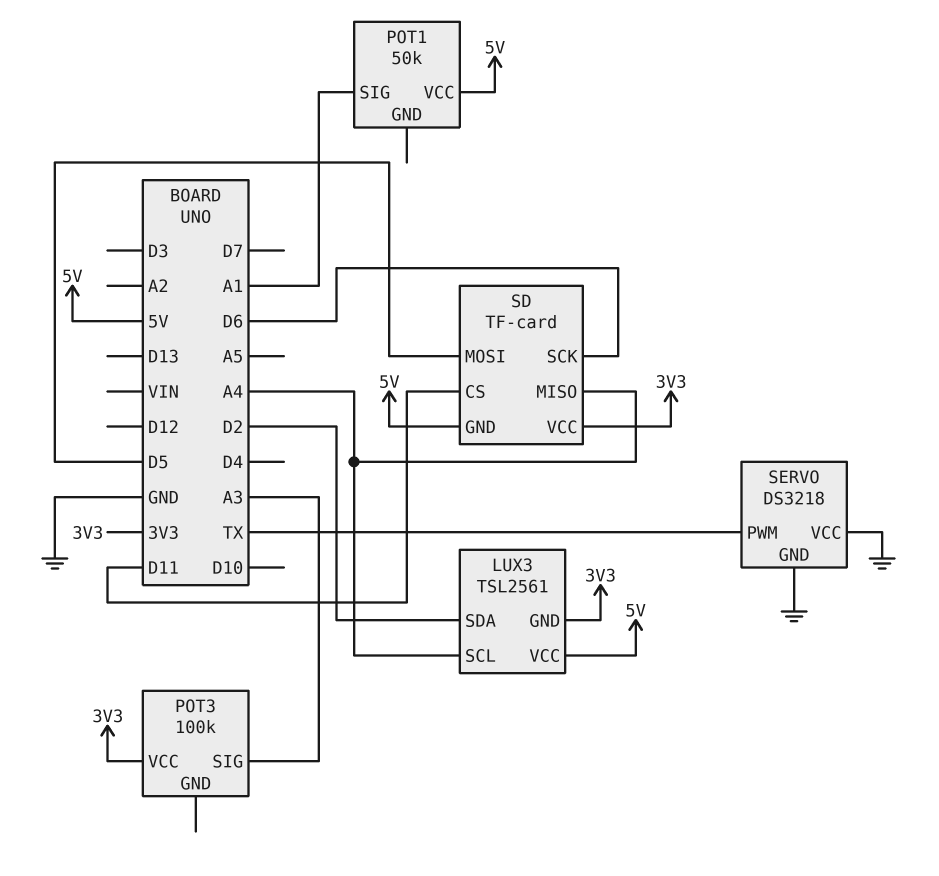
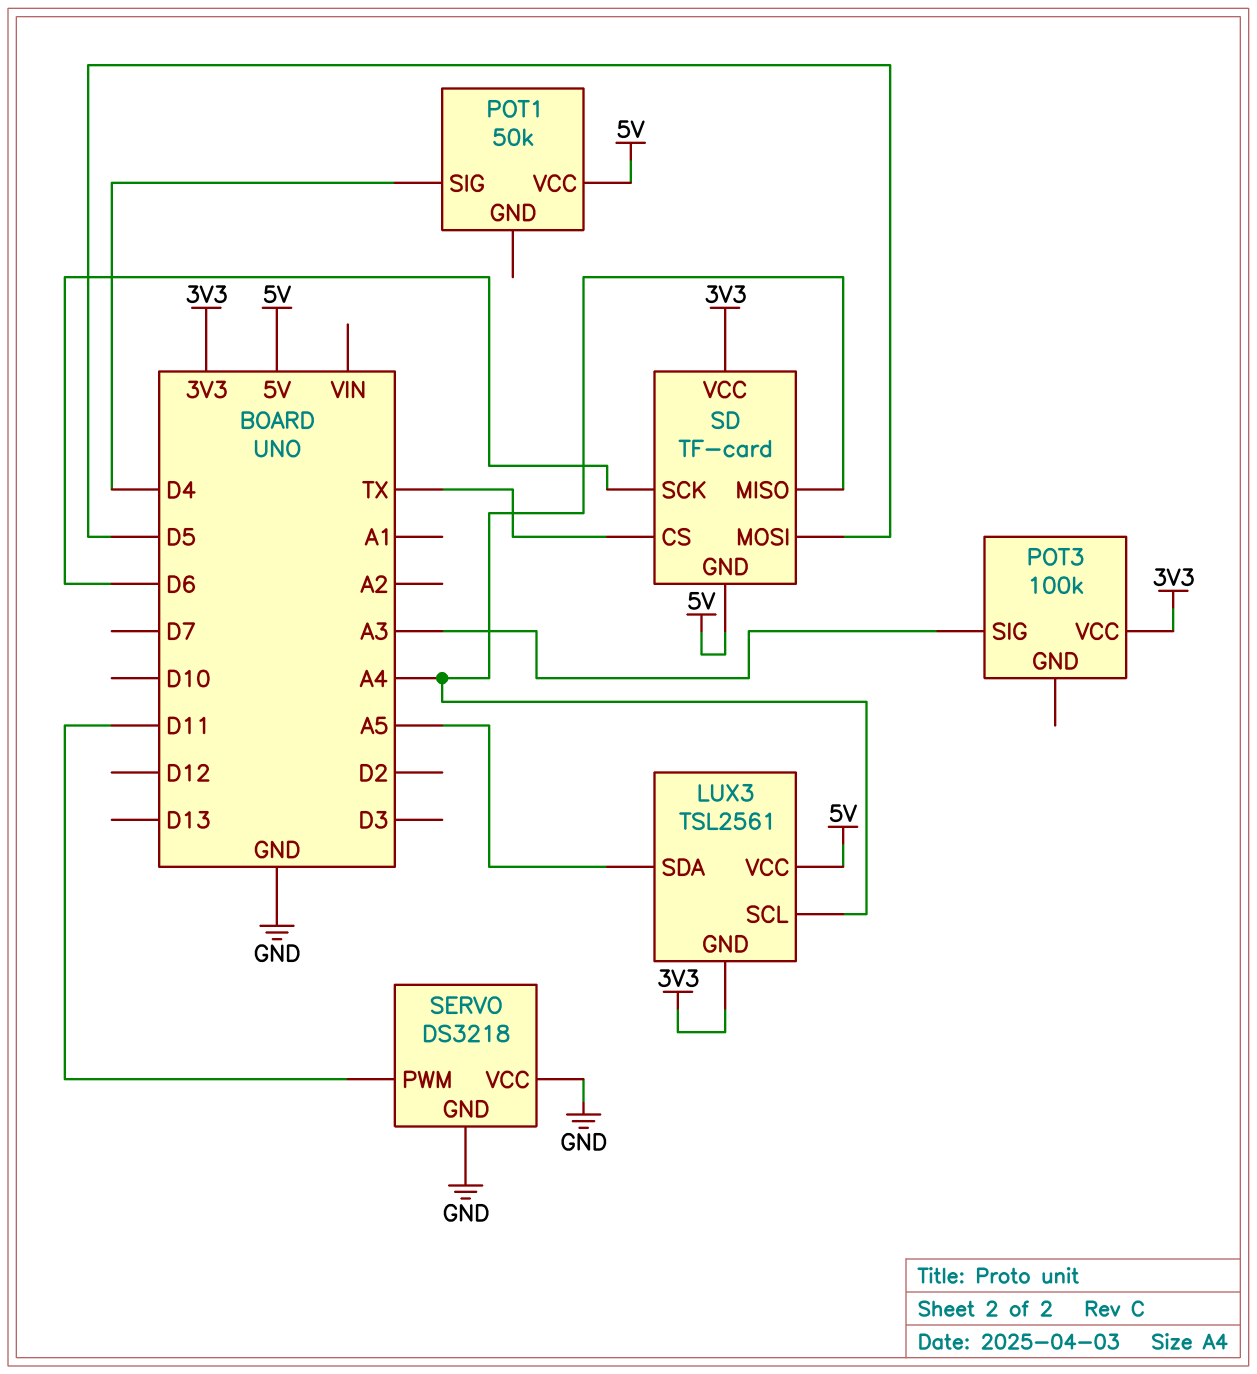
LUX3 pin SDA: D2 -> A5
POT1 pin SIG: A1 -> D4
SD pin CS: D11 -> TX
SERVO pin PWM: TX -> D11

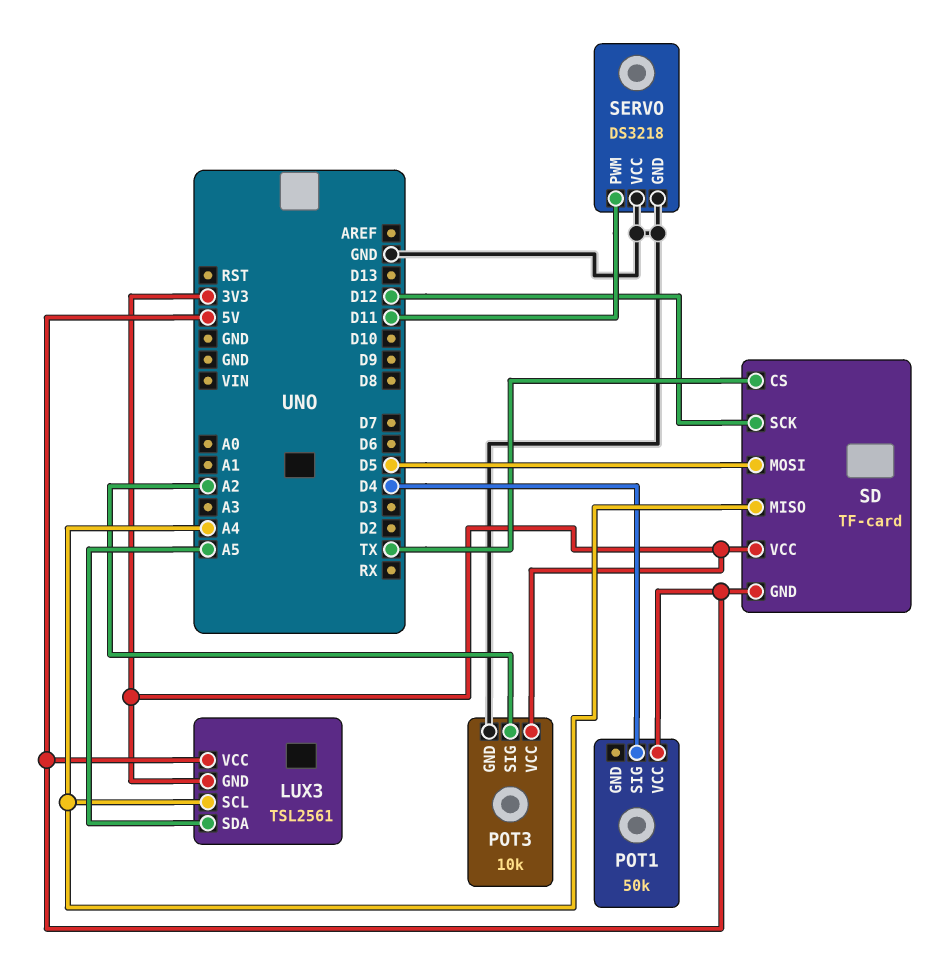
POT3: 100k -> 10k
POT3 pin GND: none -> GND
POT3 pin SIG: A3 -> A2
SD pin SCK: D6 -> D12

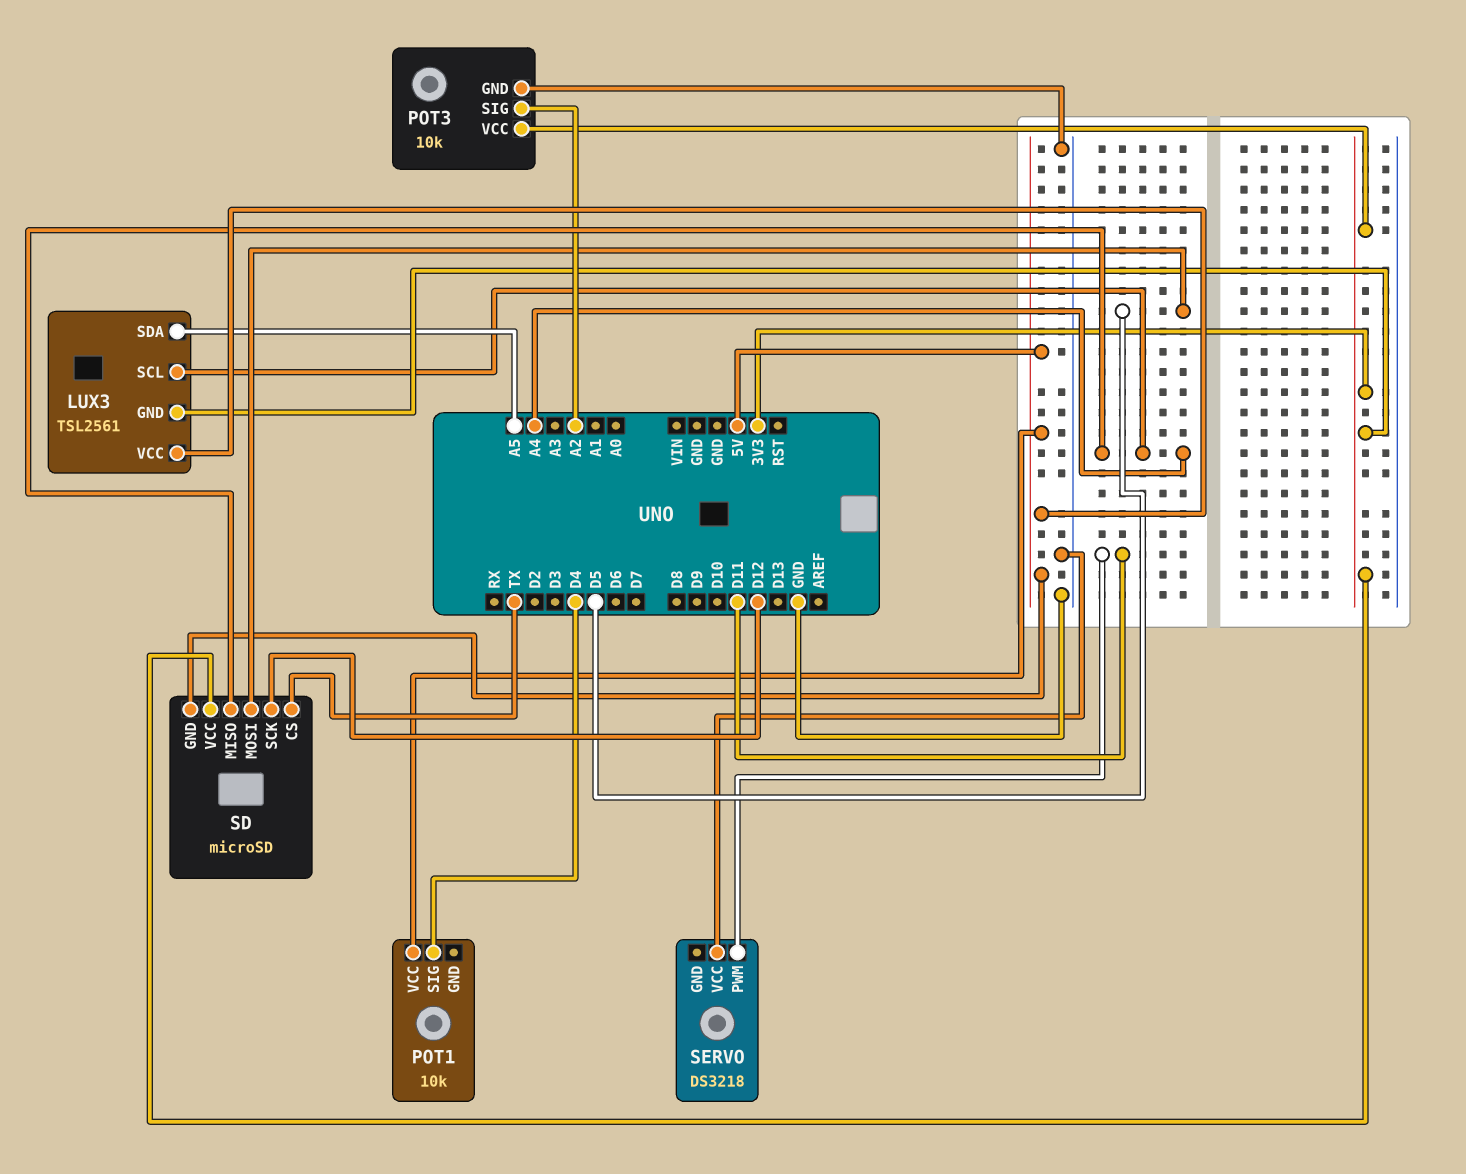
POT1: 50k -> 10k
SD: TF-card -> microSD
SERVO pin GND: GND -> none

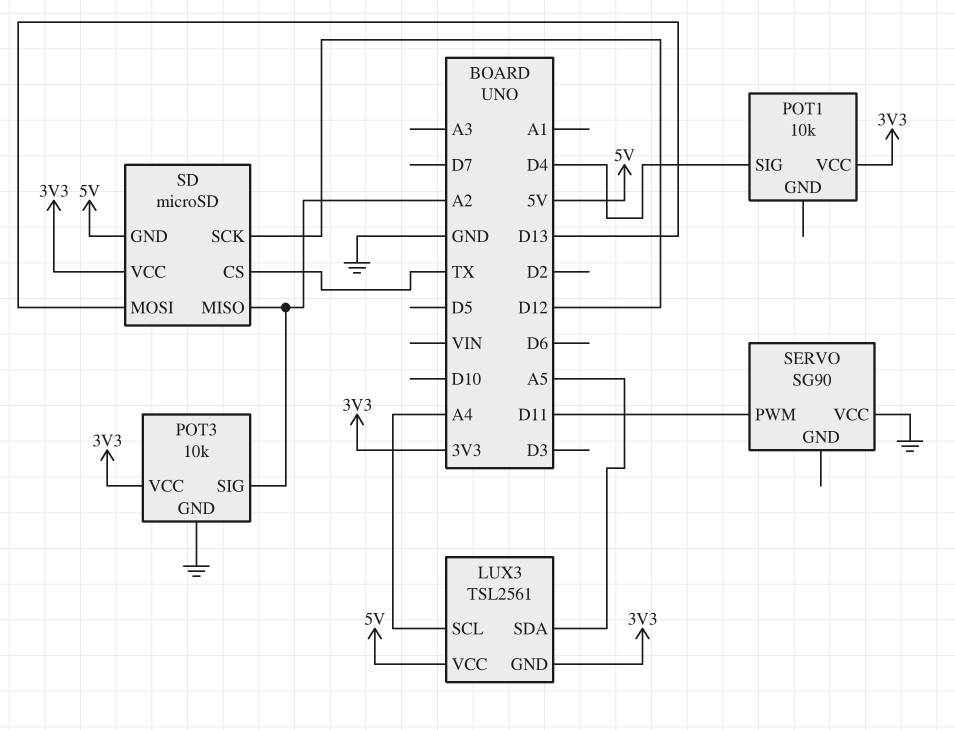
POT1 pin VCC: 5V -> 3V3
SD pin MISO: A4 -> A2
SD pin MOSI: D5 -> D13
SERVO: DS3218 -> SG90

